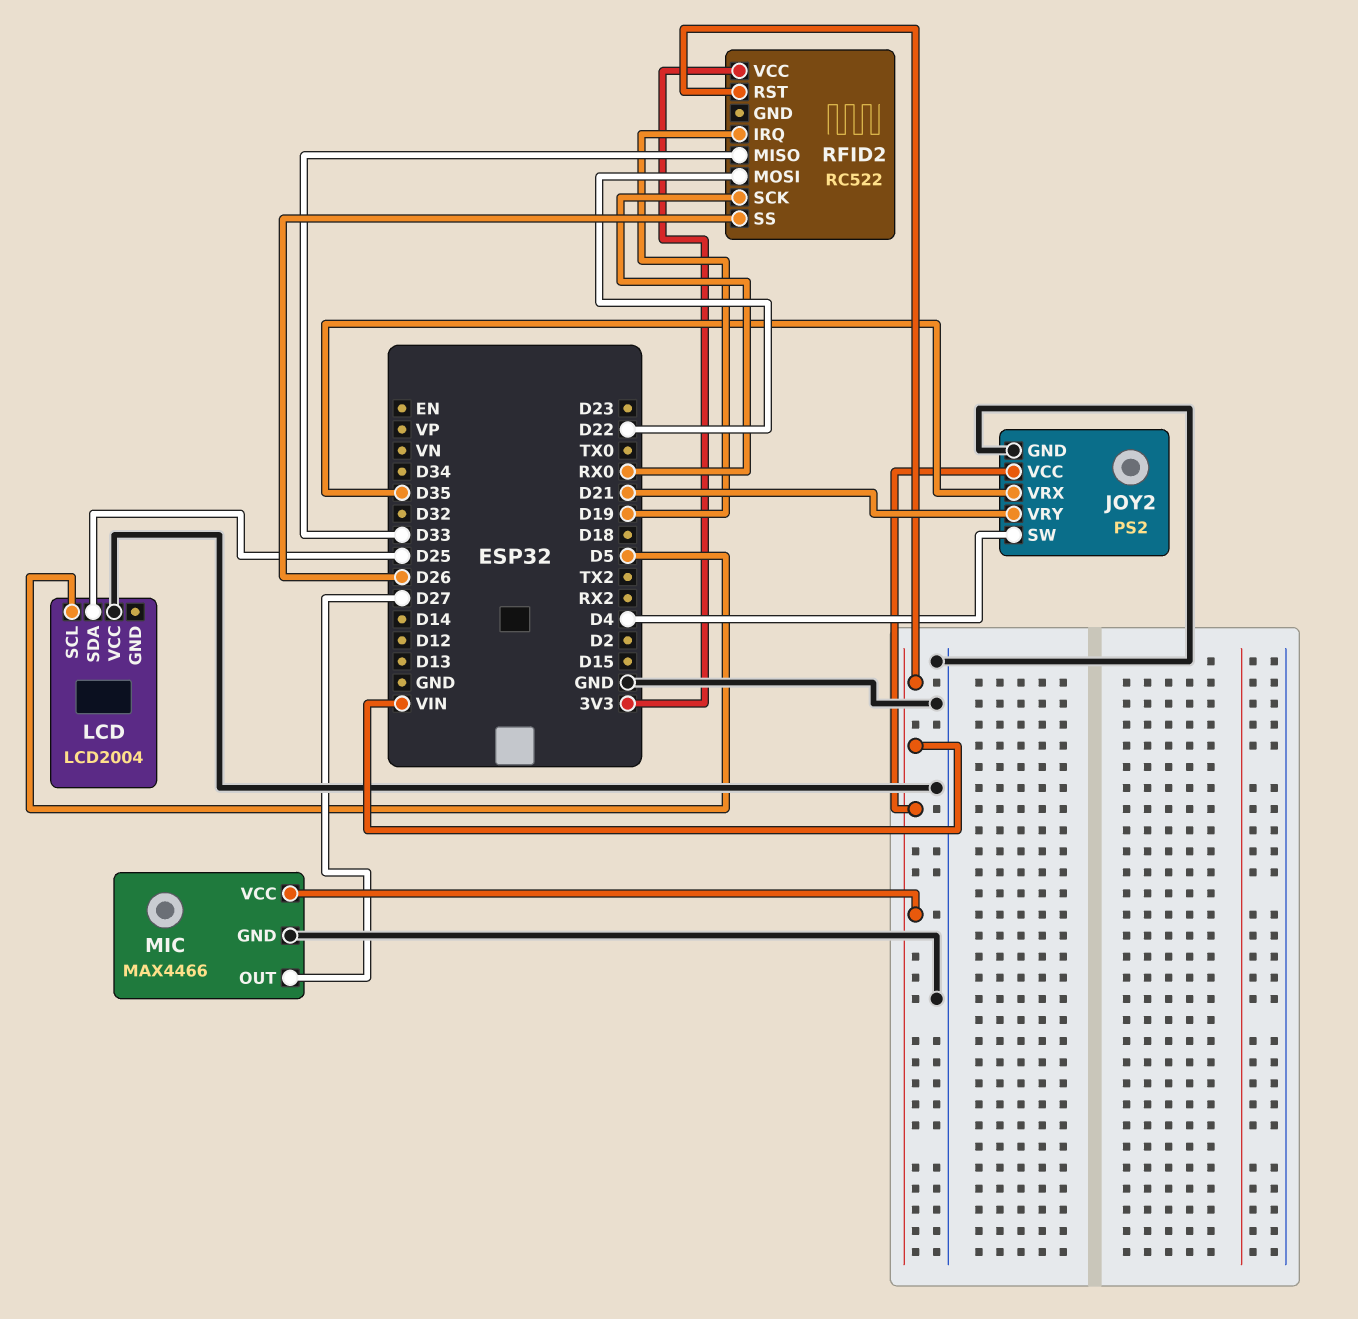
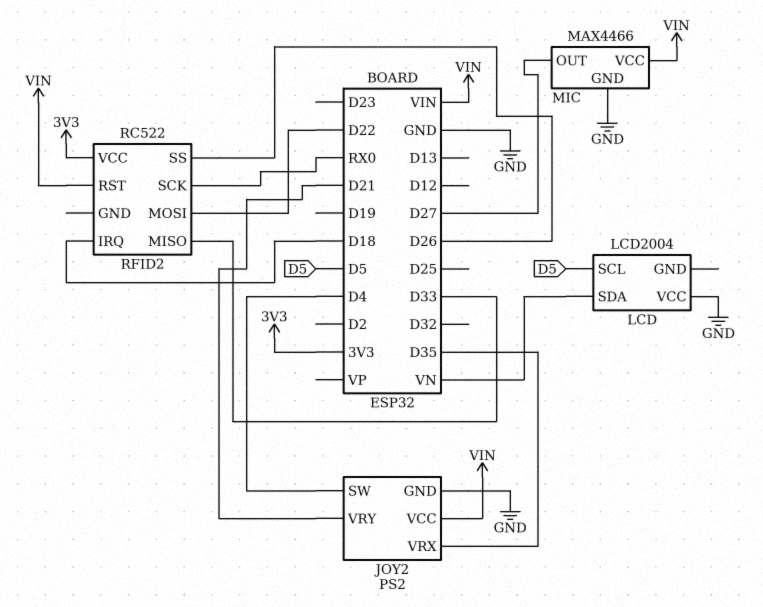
LCD pin SDA: D25 -> VN
RFID2 pin IRQ: D19 -> D18

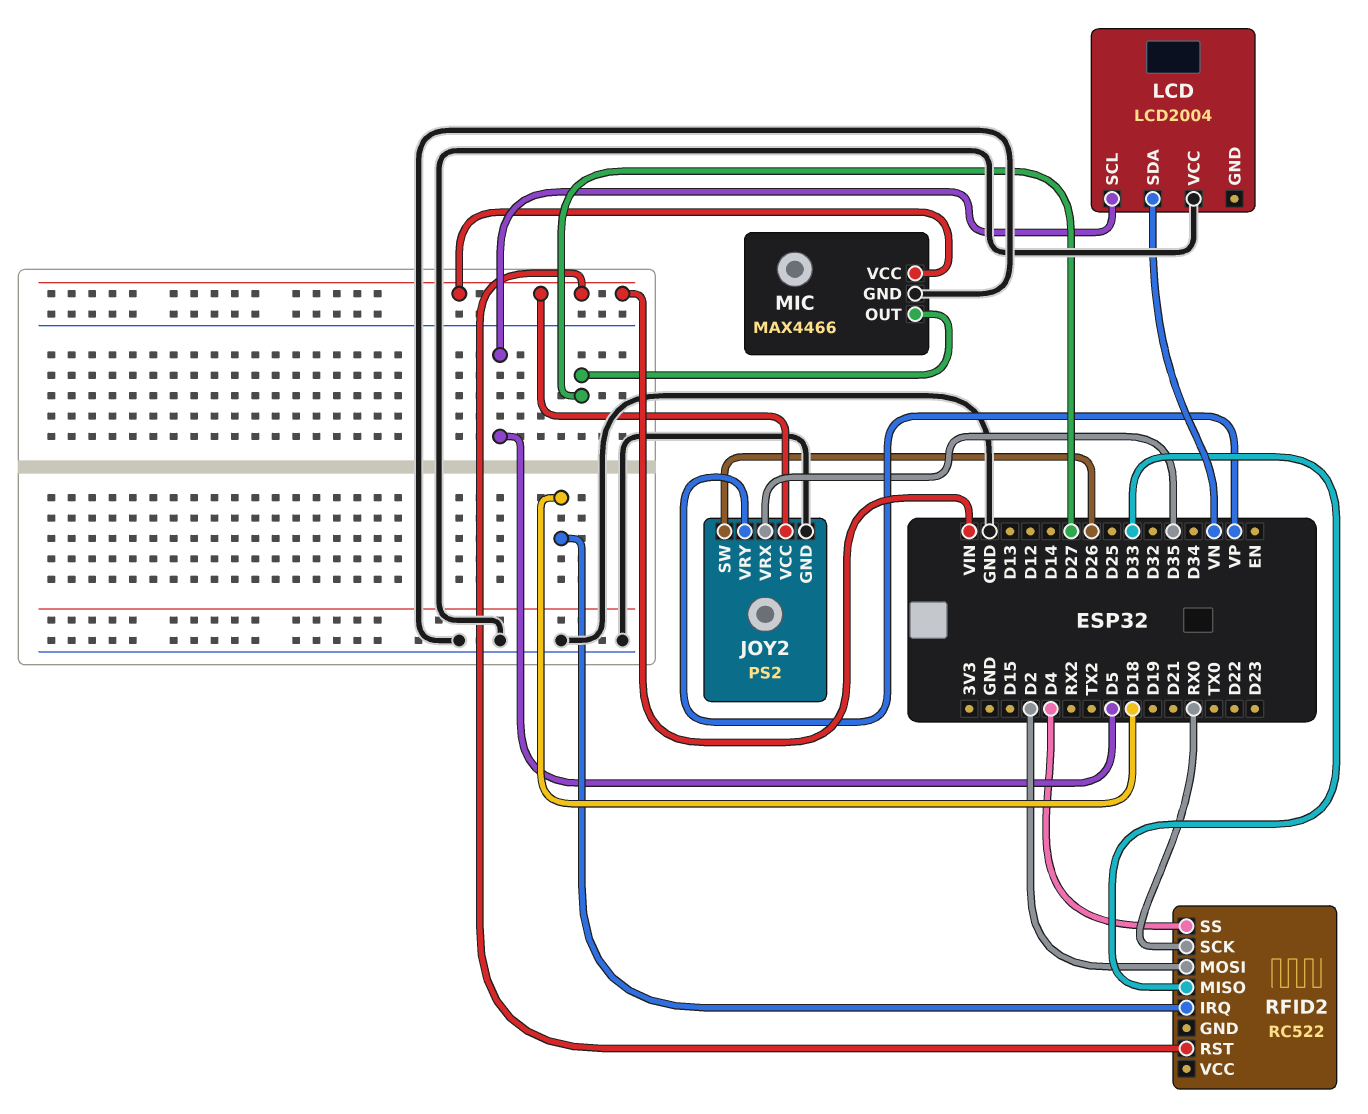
JOY2 pin SW: D4 -> D26
JOY2 pin VRY: D21 -> VP
RFID2 pin MOSI: D22 -> D2
RFID2 pin SS: D26 -> D4
RFID2 pin VCC: 3V3 -> none

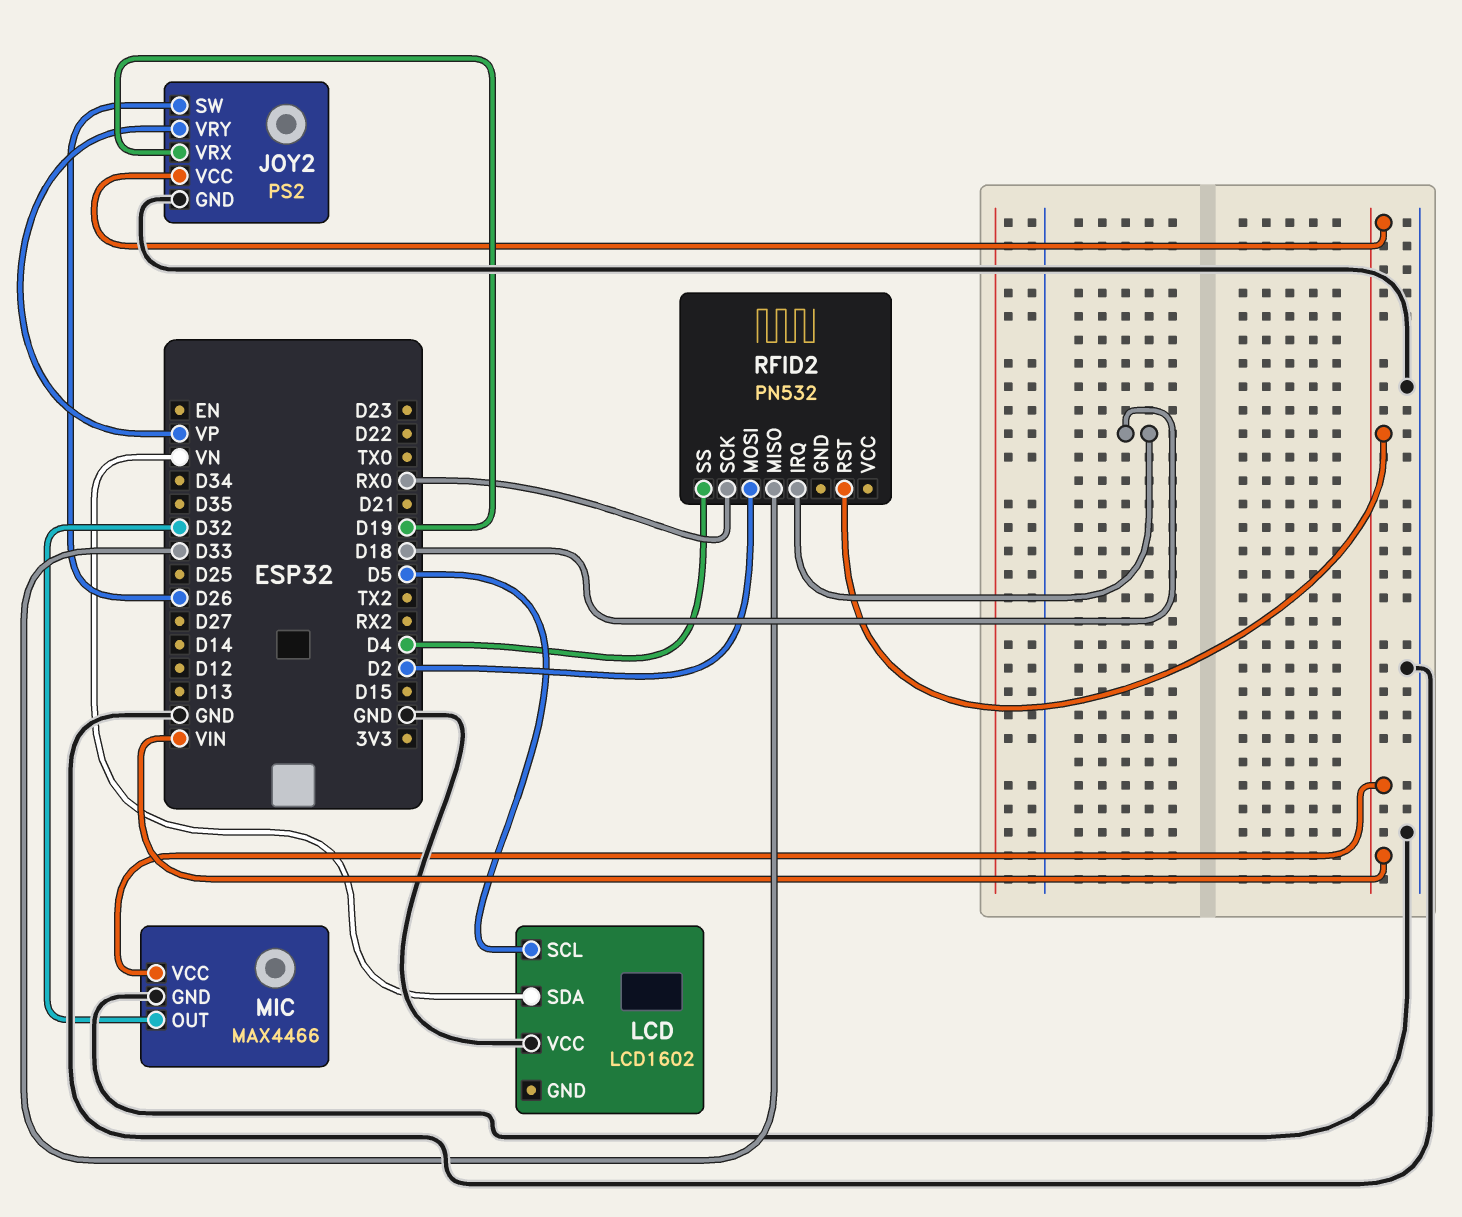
JOY2 pin VRX: D35 -> D19
LCD: LCD2004 -> LCD1602
MIC pin OUT: D27 -> D32
RFID2: RC522 -> PN532

